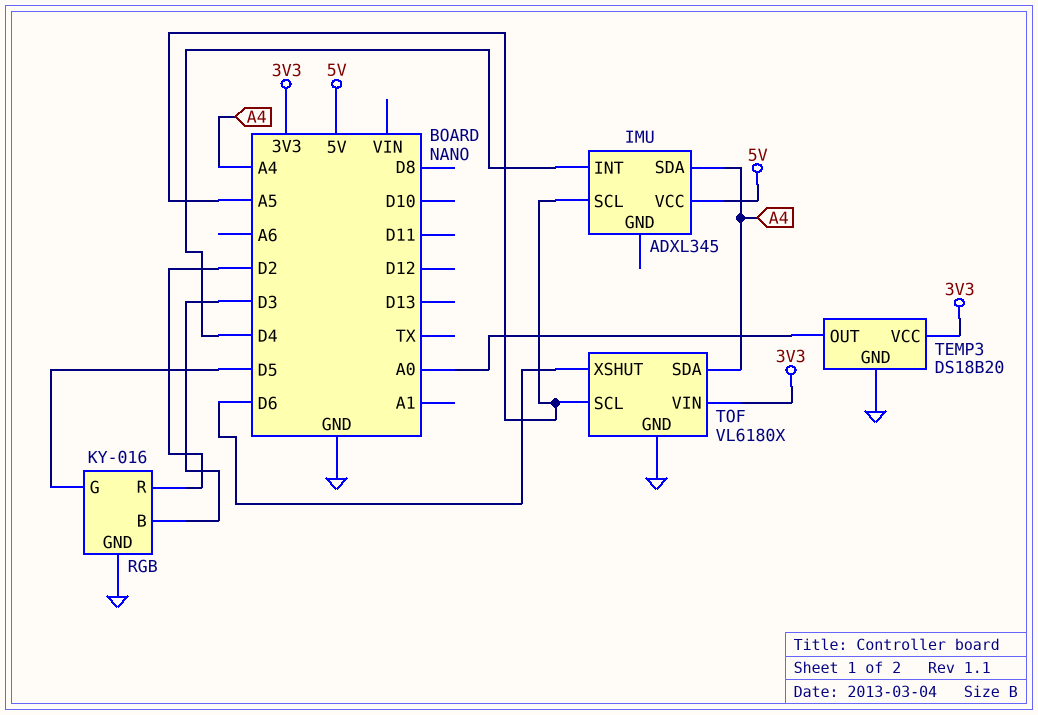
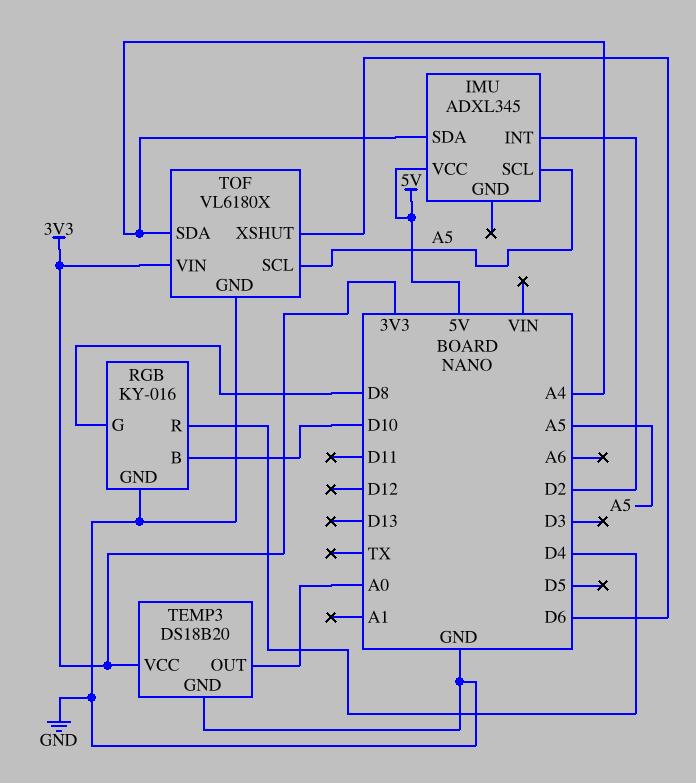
IMU pin INT: D4 -> D2
RGB pin B: D3 -> D10
RGB pin G: D5 -> D8
RGB pin R: D2 -> D4

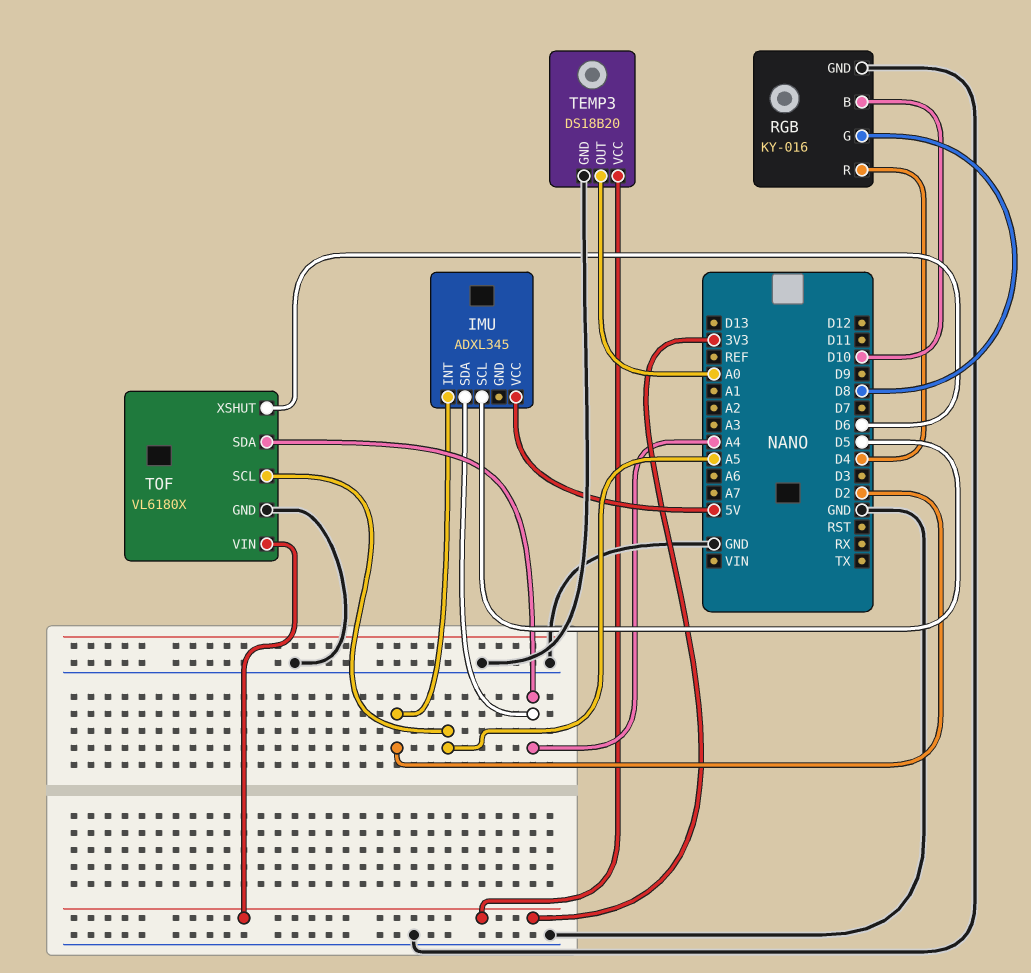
IMU pin SCL: A5 -> D5

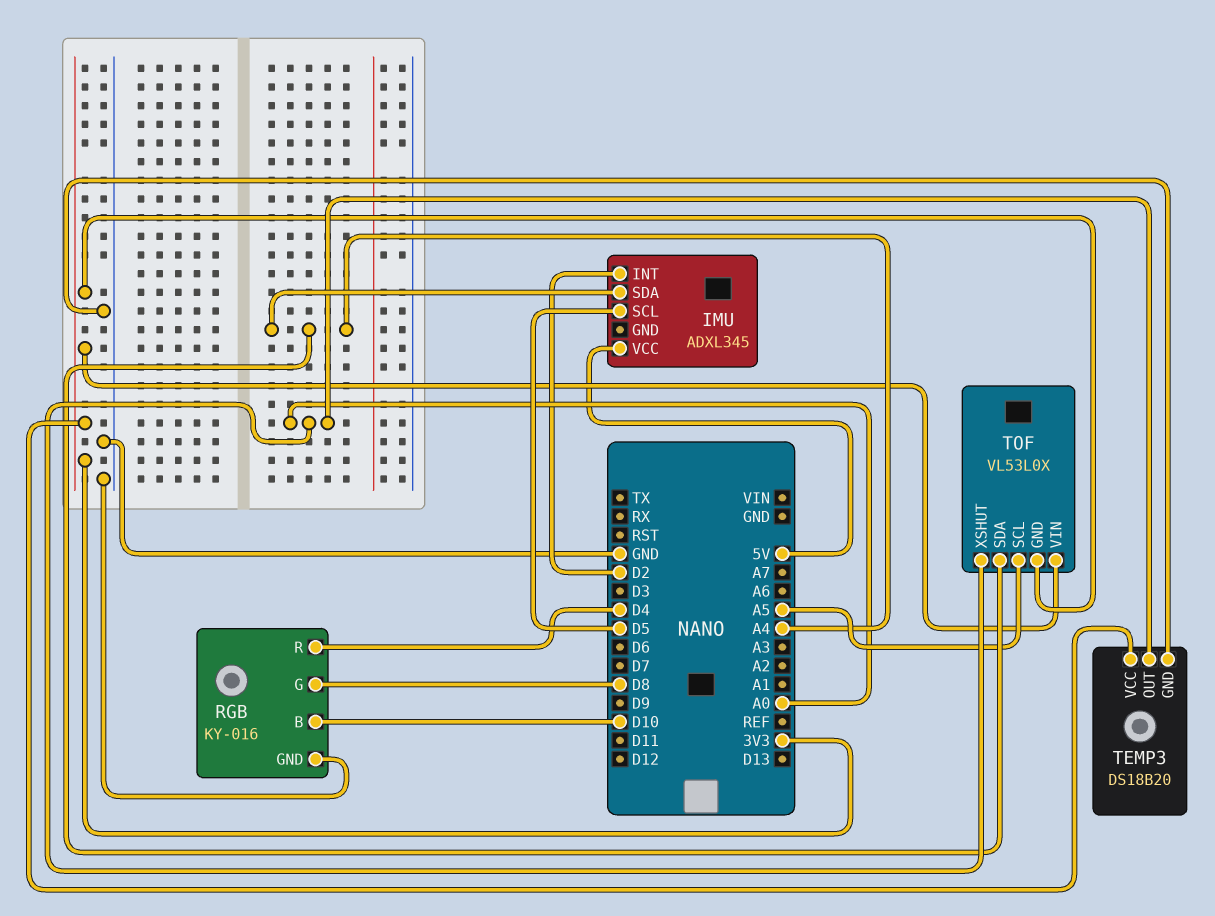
TOF: VL6180X -> VL53L0X
TOF pin GND: GND -> 3V3
TOF pin XSHUT: D6 -> A0

